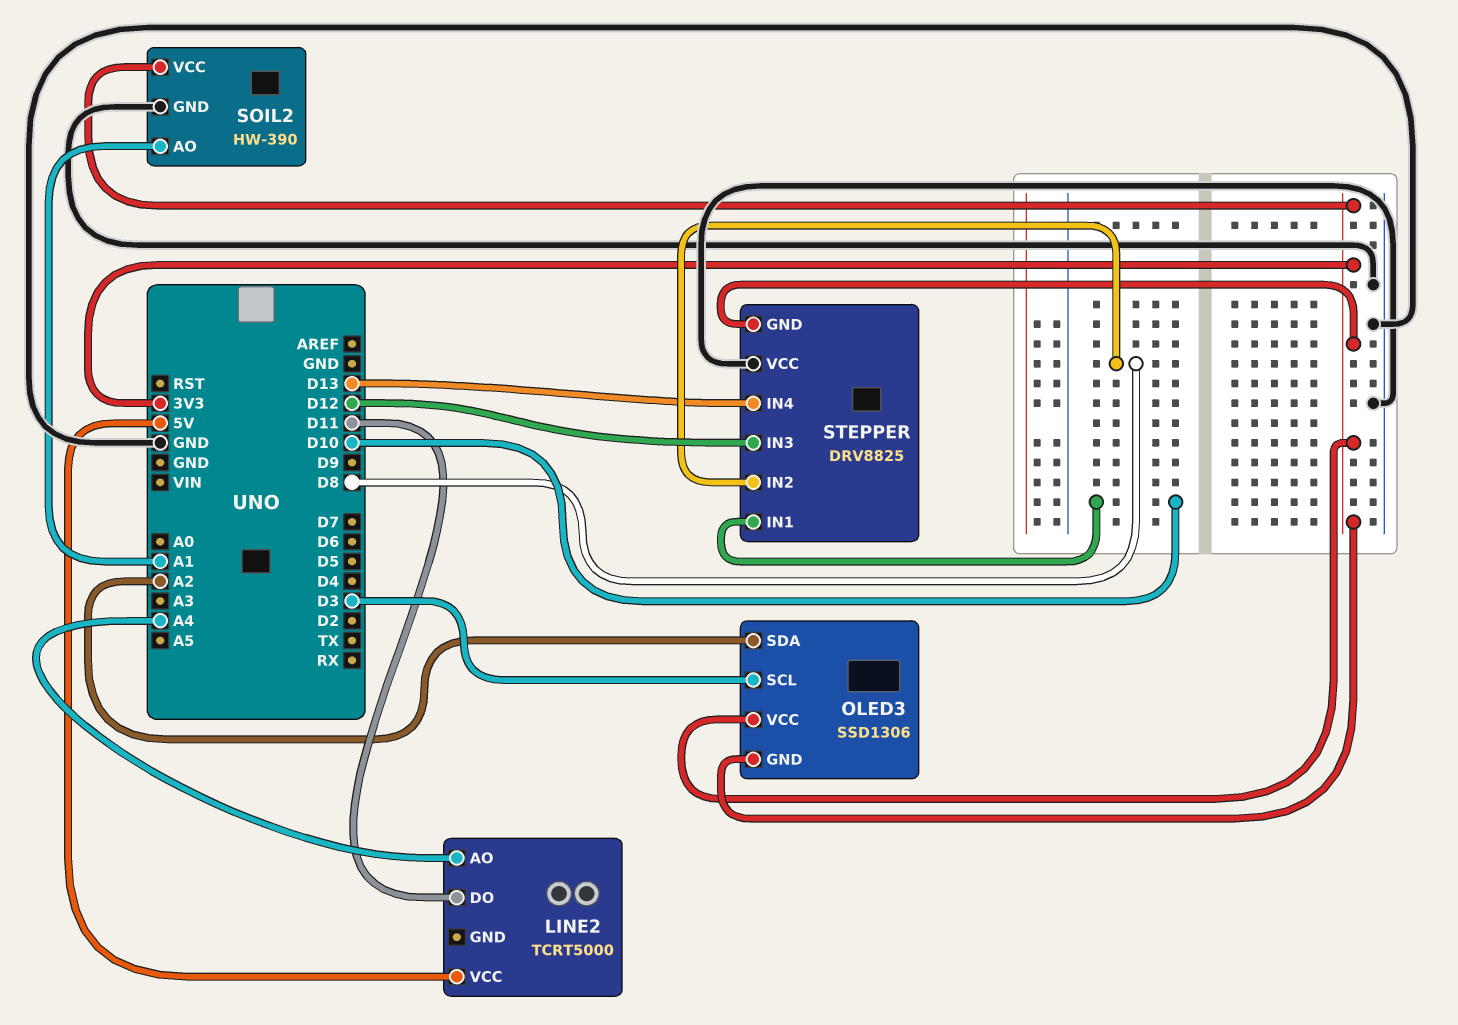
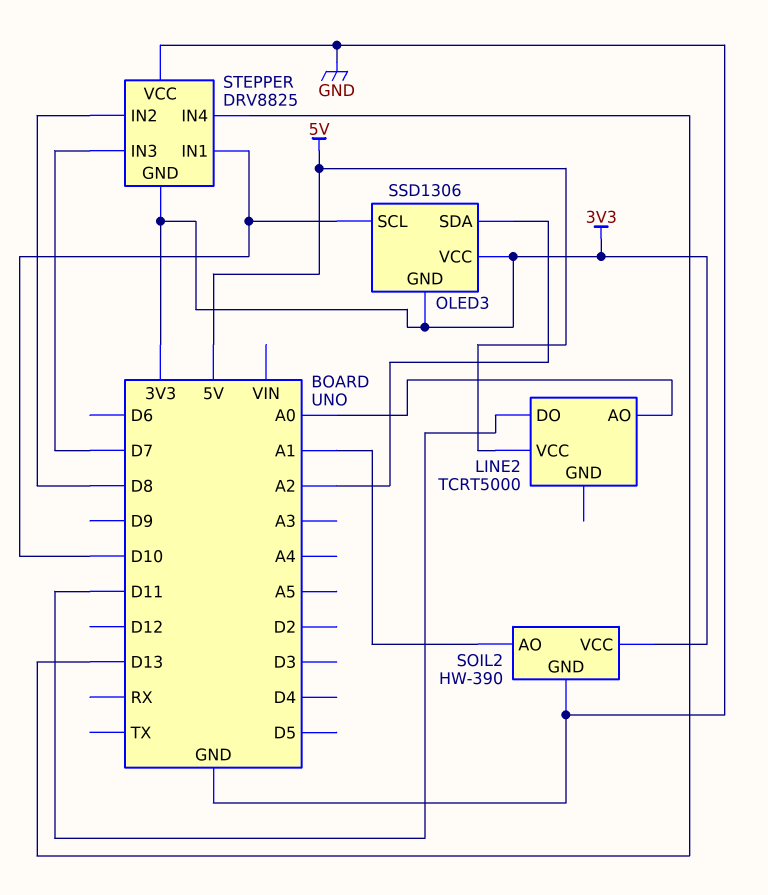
LINE2 pin AO: A4 -> A0
OLED3 pin SCL: D3 -> D10
STEPPER pin IN3: D12 -> D7

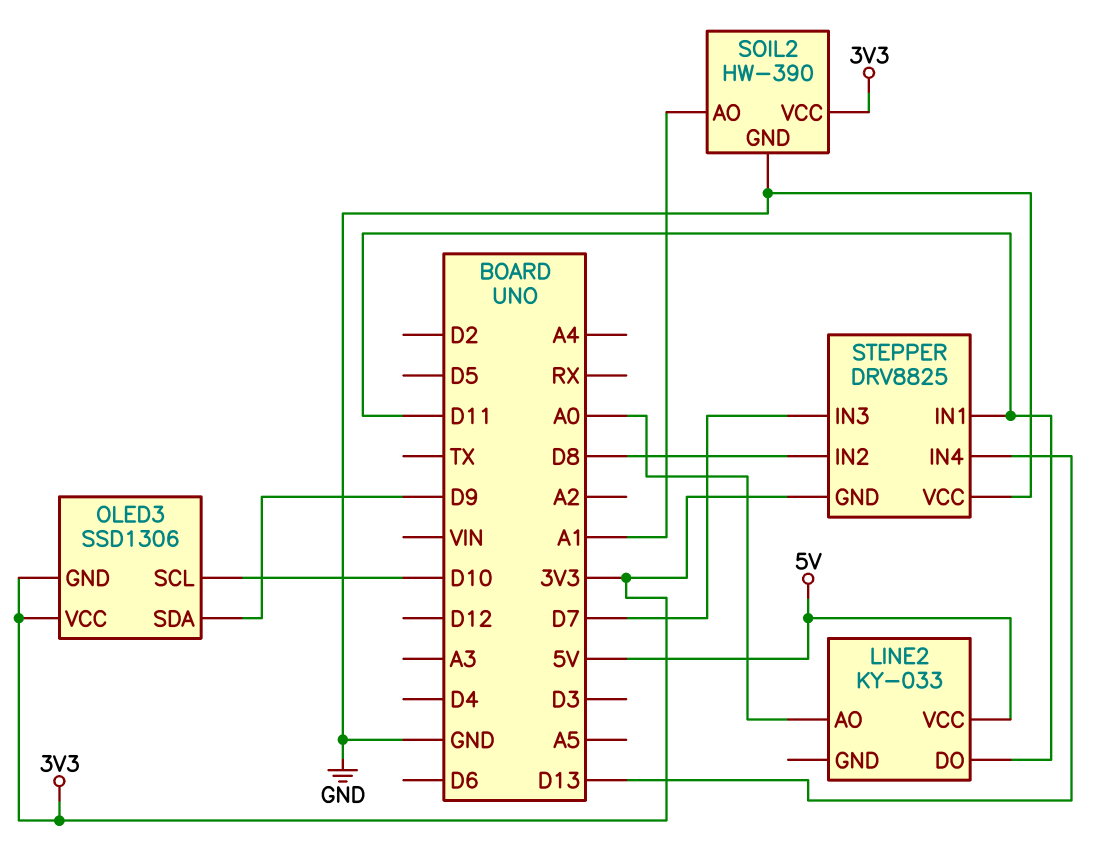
LINE2: TCRT5000 -> KY-033
OLED3 pin SDA: A2 -> D9
STEPPER pin IN1: D10 -> D11

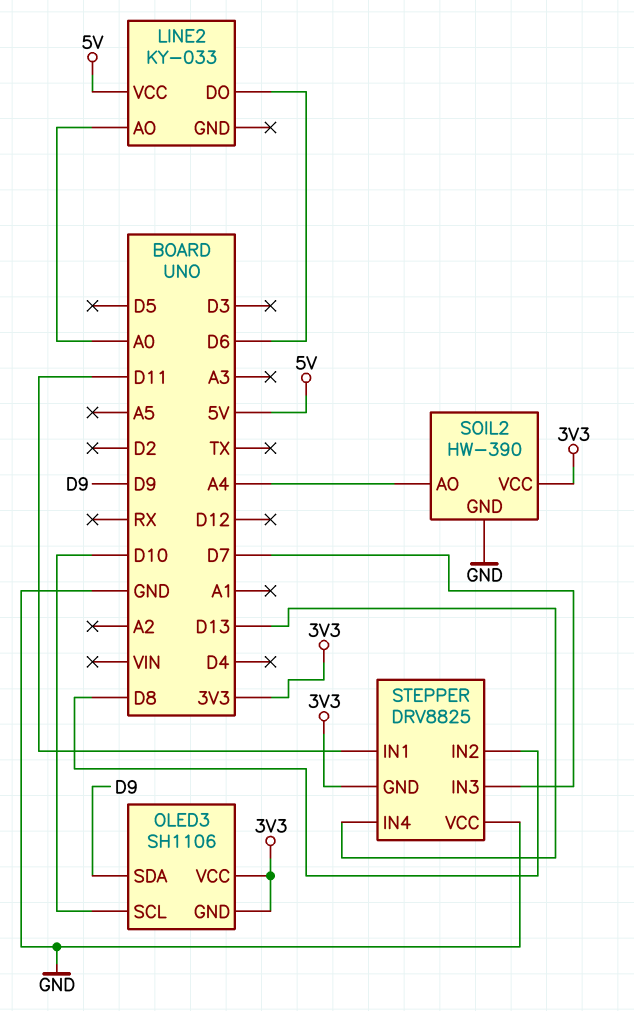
LINE2 pin DO: D11 -> D6
OLED3: SSD1306 -> SH1106
SOIL2 pin AO: A1 -> A4

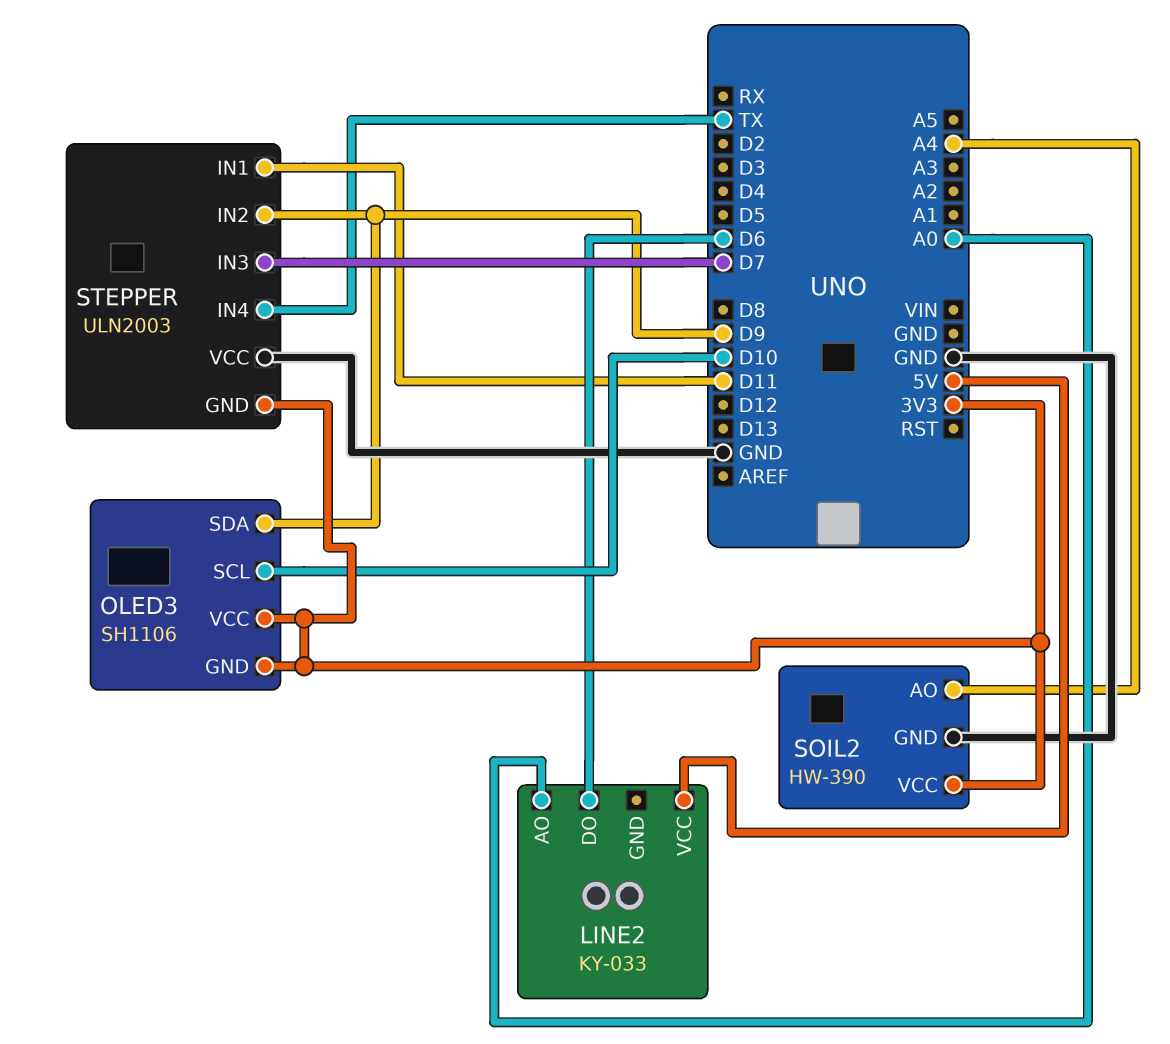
STEPPER: DRV8825 -> ULN2003
STEPPER pin IN2: D8 -> D9
STEPPER pin IN4: D13 -> TX

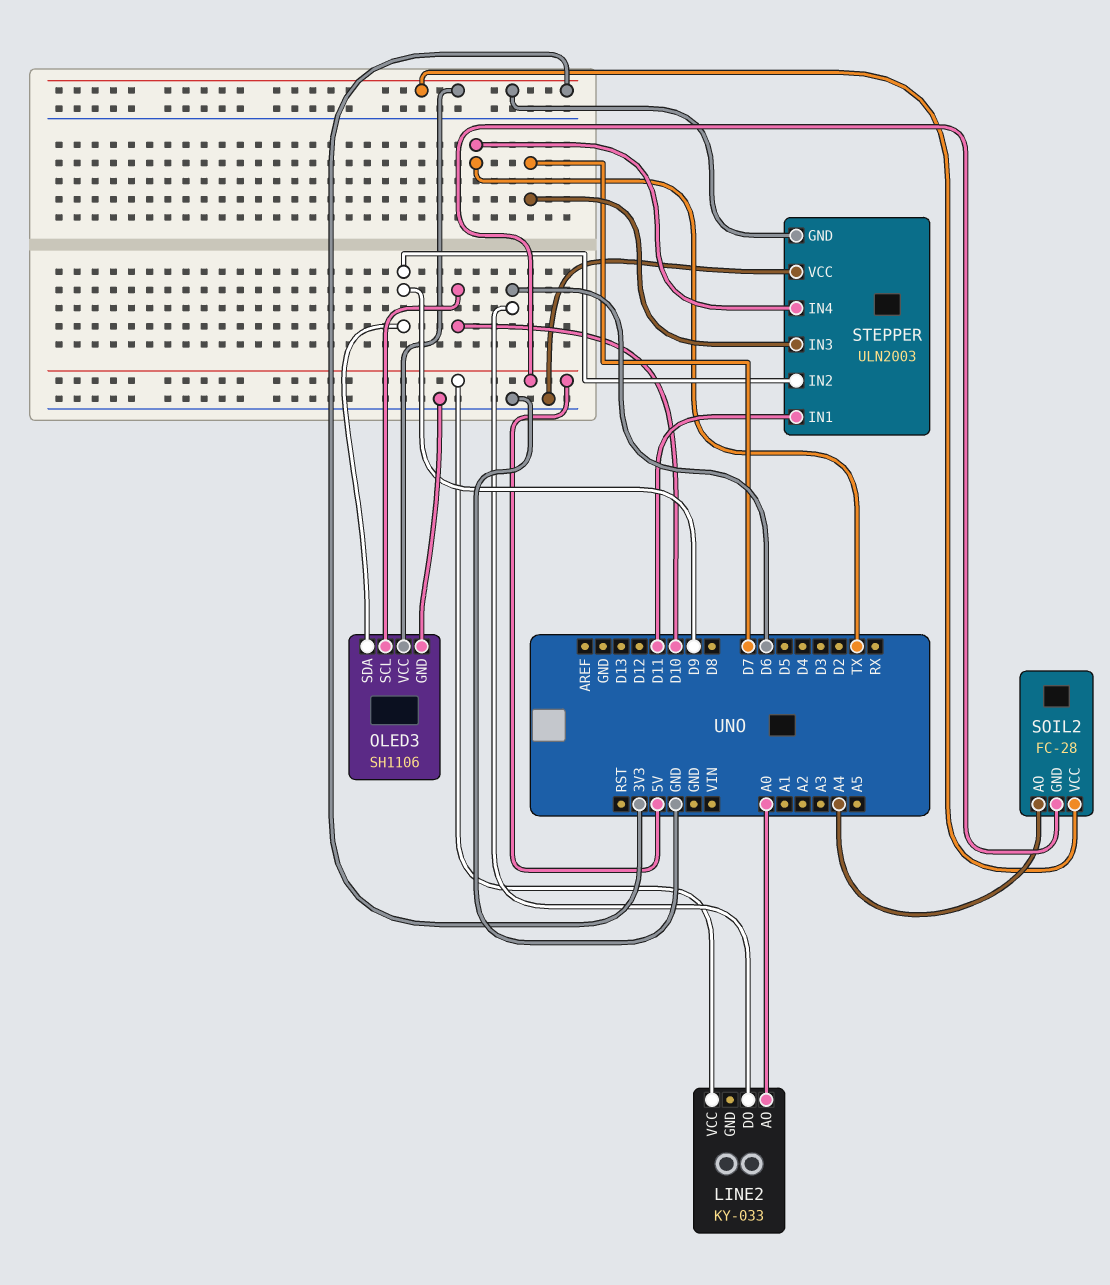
OLED3 pin GND: 3V3 -> GND
SOIL2: HW-390 -> FC-28
SOIL2 pin GND: GND -> 5V

